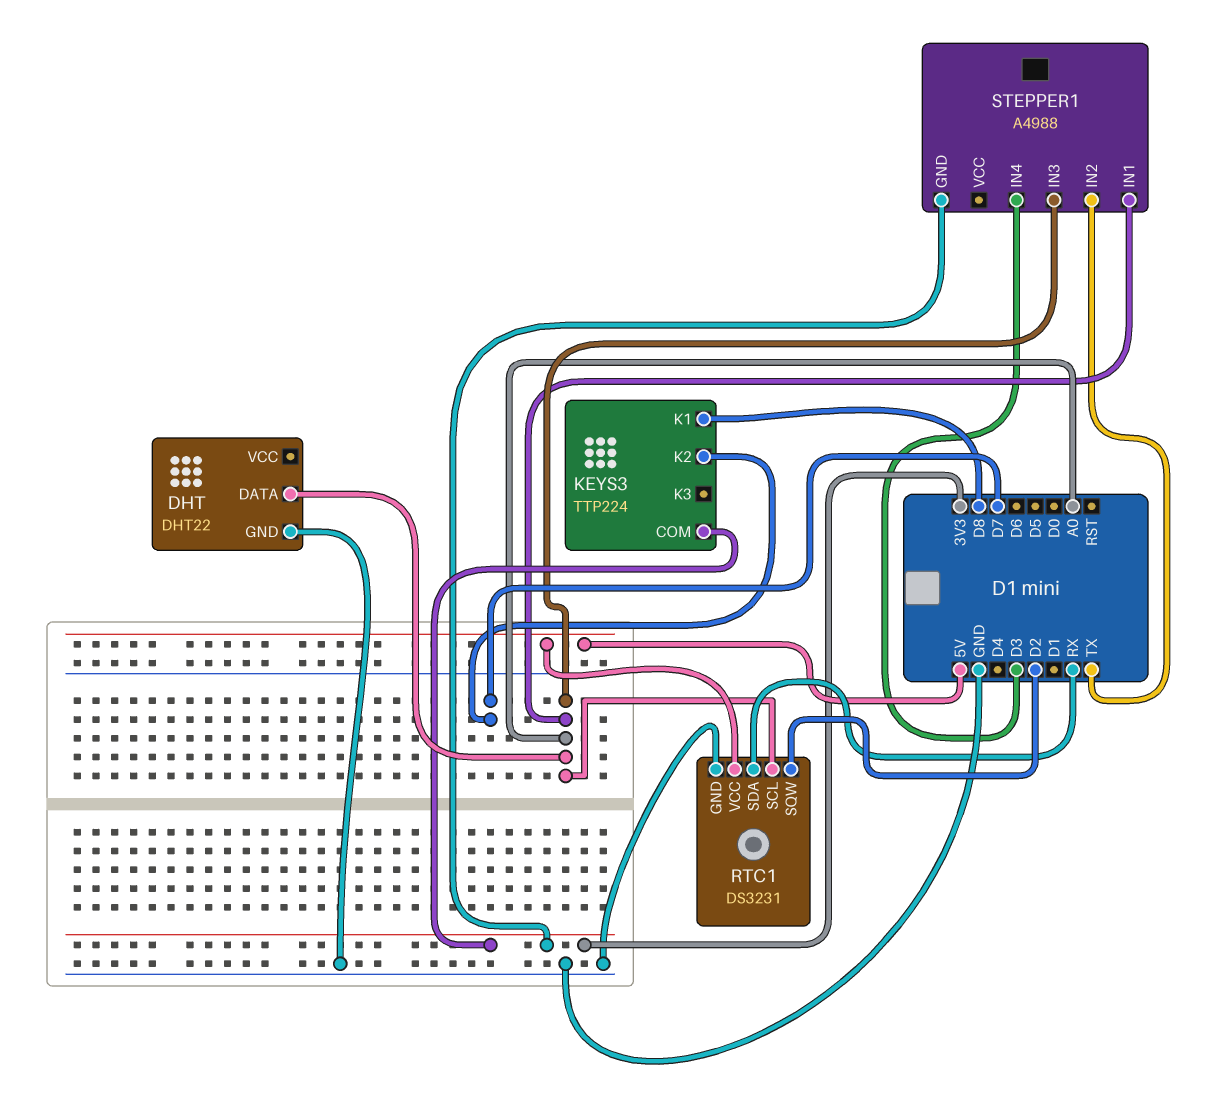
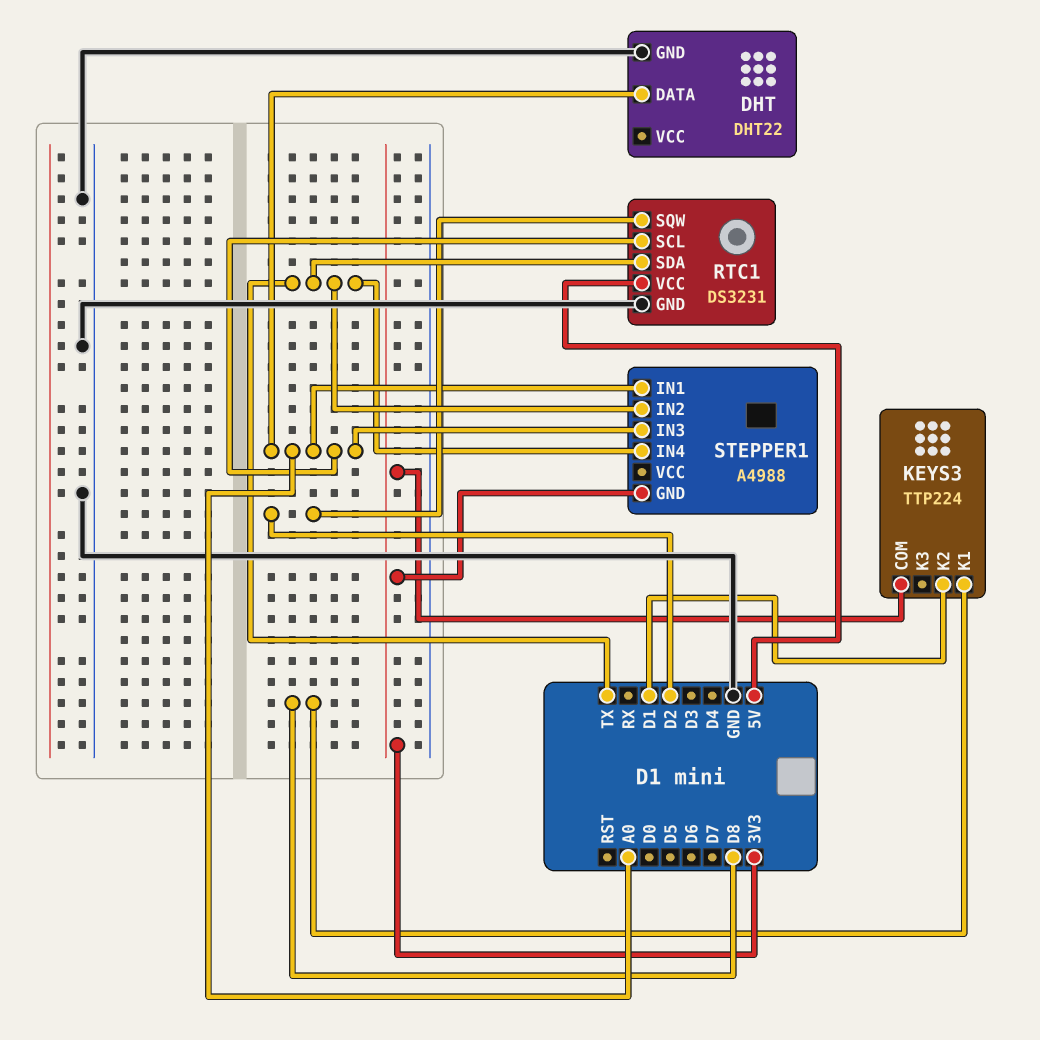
KEYS3 pin K2: D7 -> D1
RTC1 pin SDA: RX -> TX
STEPPER1 pin IN4: D3 -> TX

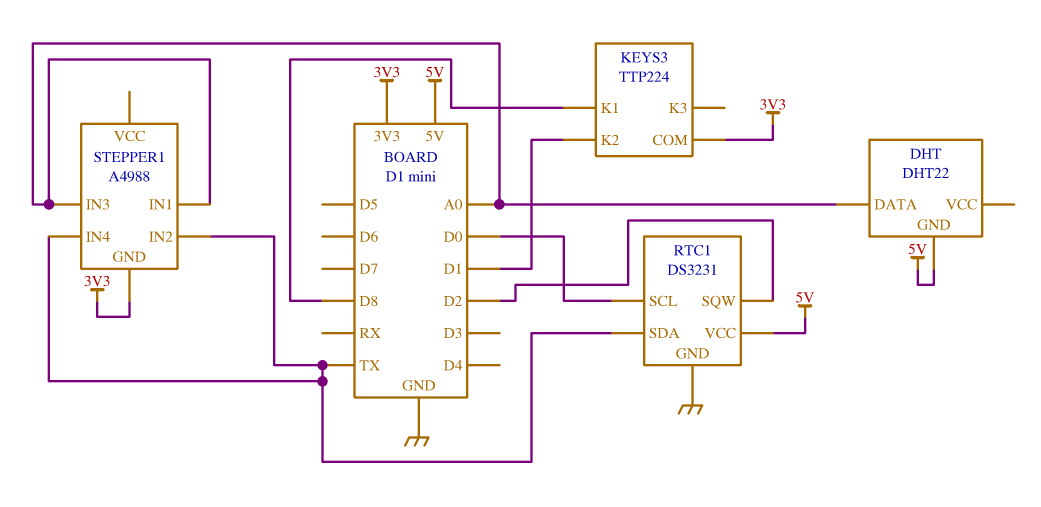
DHT pin GND: GND -> 5V
RTC1 pin SCL: A0 -> D0

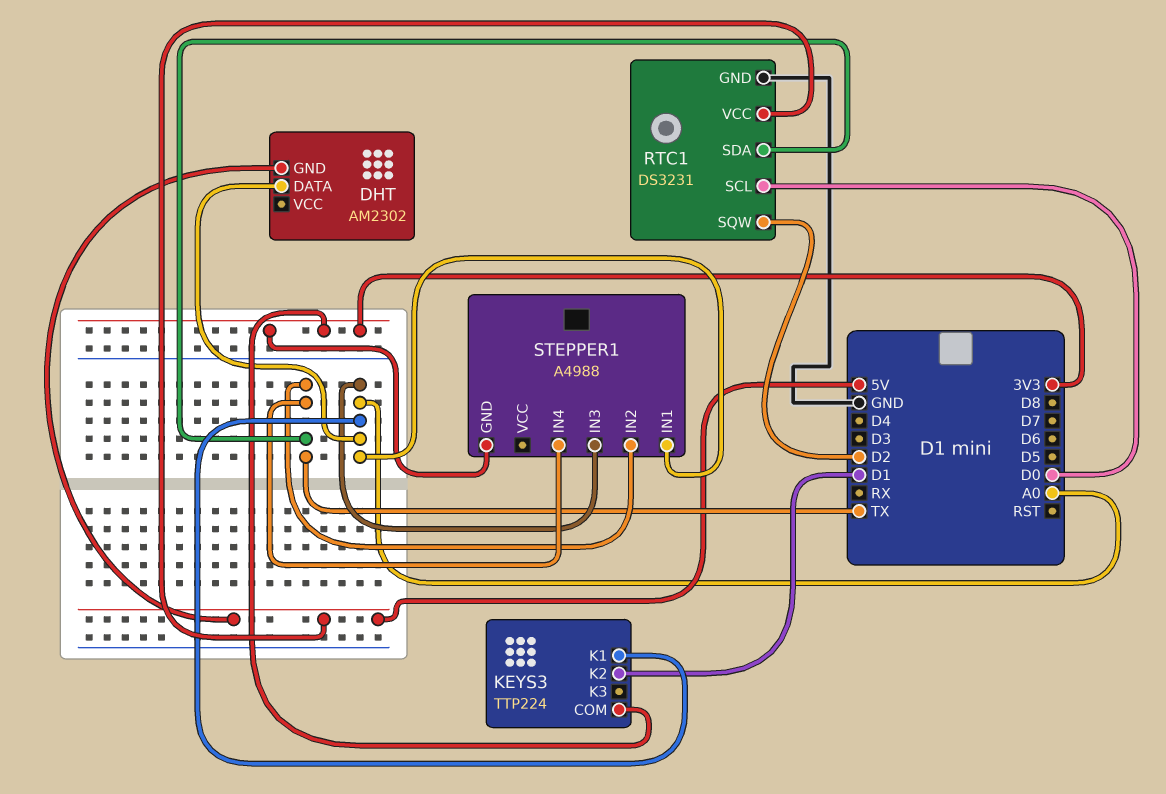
DHT: DHT22 -> AM2302
KEYS3 pin K1: D8 -> A0

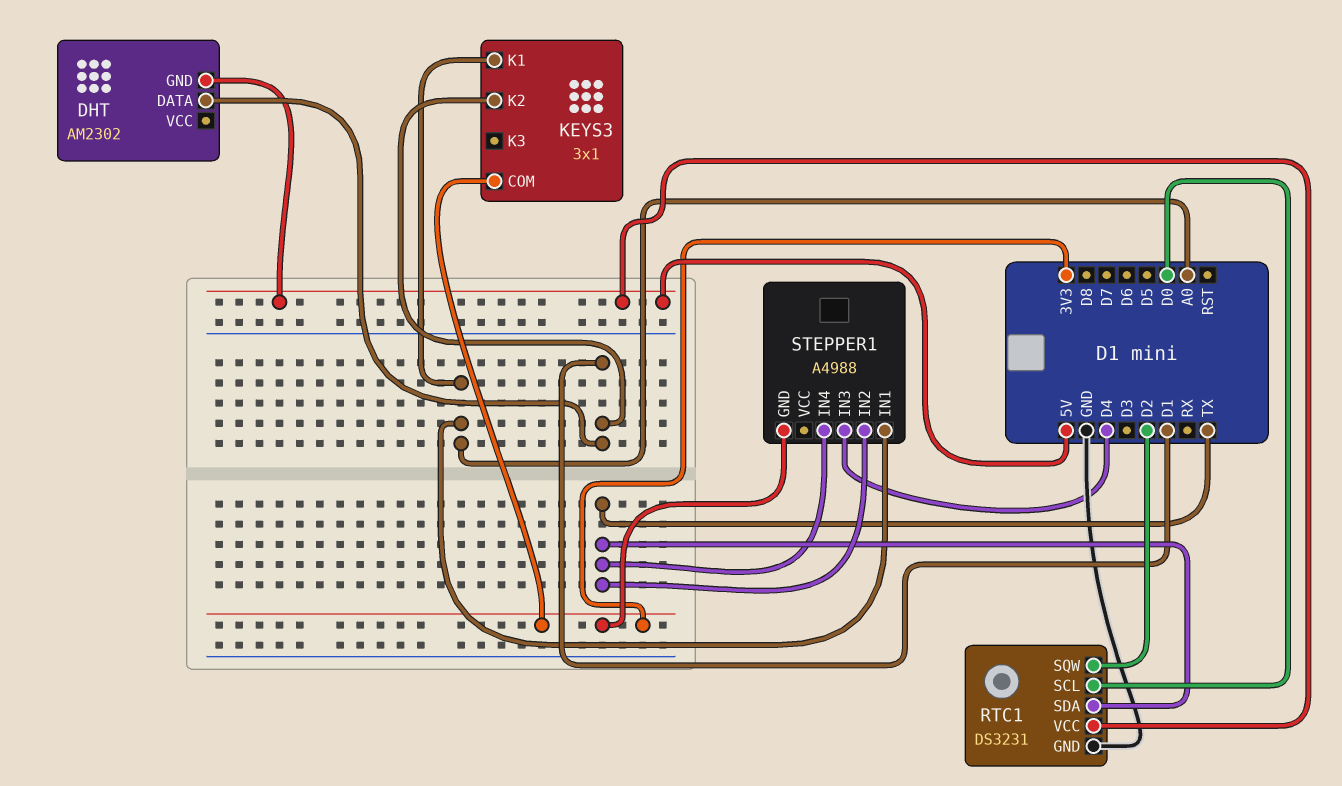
DHT pin DATA: A0 -> D1
KEYS3: TTP224 -> 3x1
STEPPER1 pin IN3: A0 -> D4

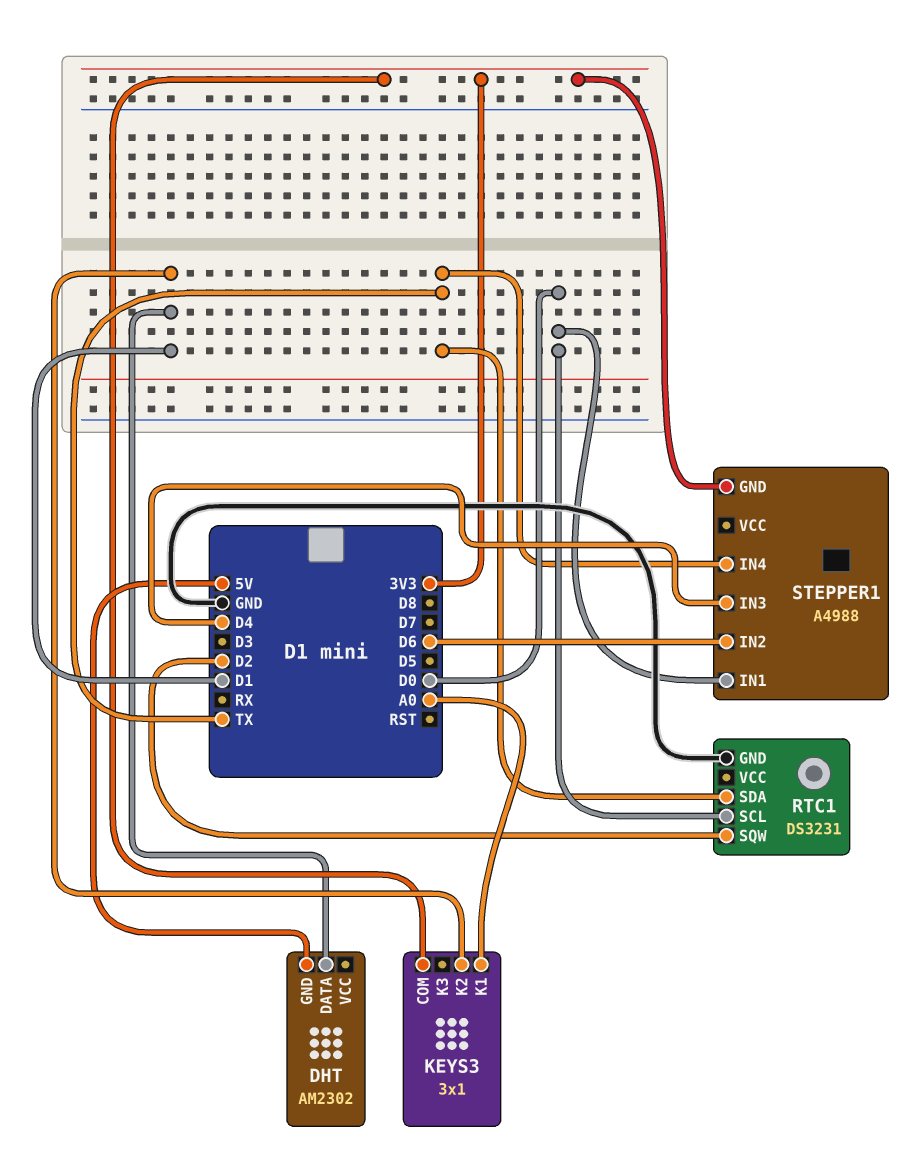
RTC1 pin VCC: 5V -> none
STEPPER1 pin IN1: A0 -> D0
STEPPER1 pin IN2: TX -> D6

